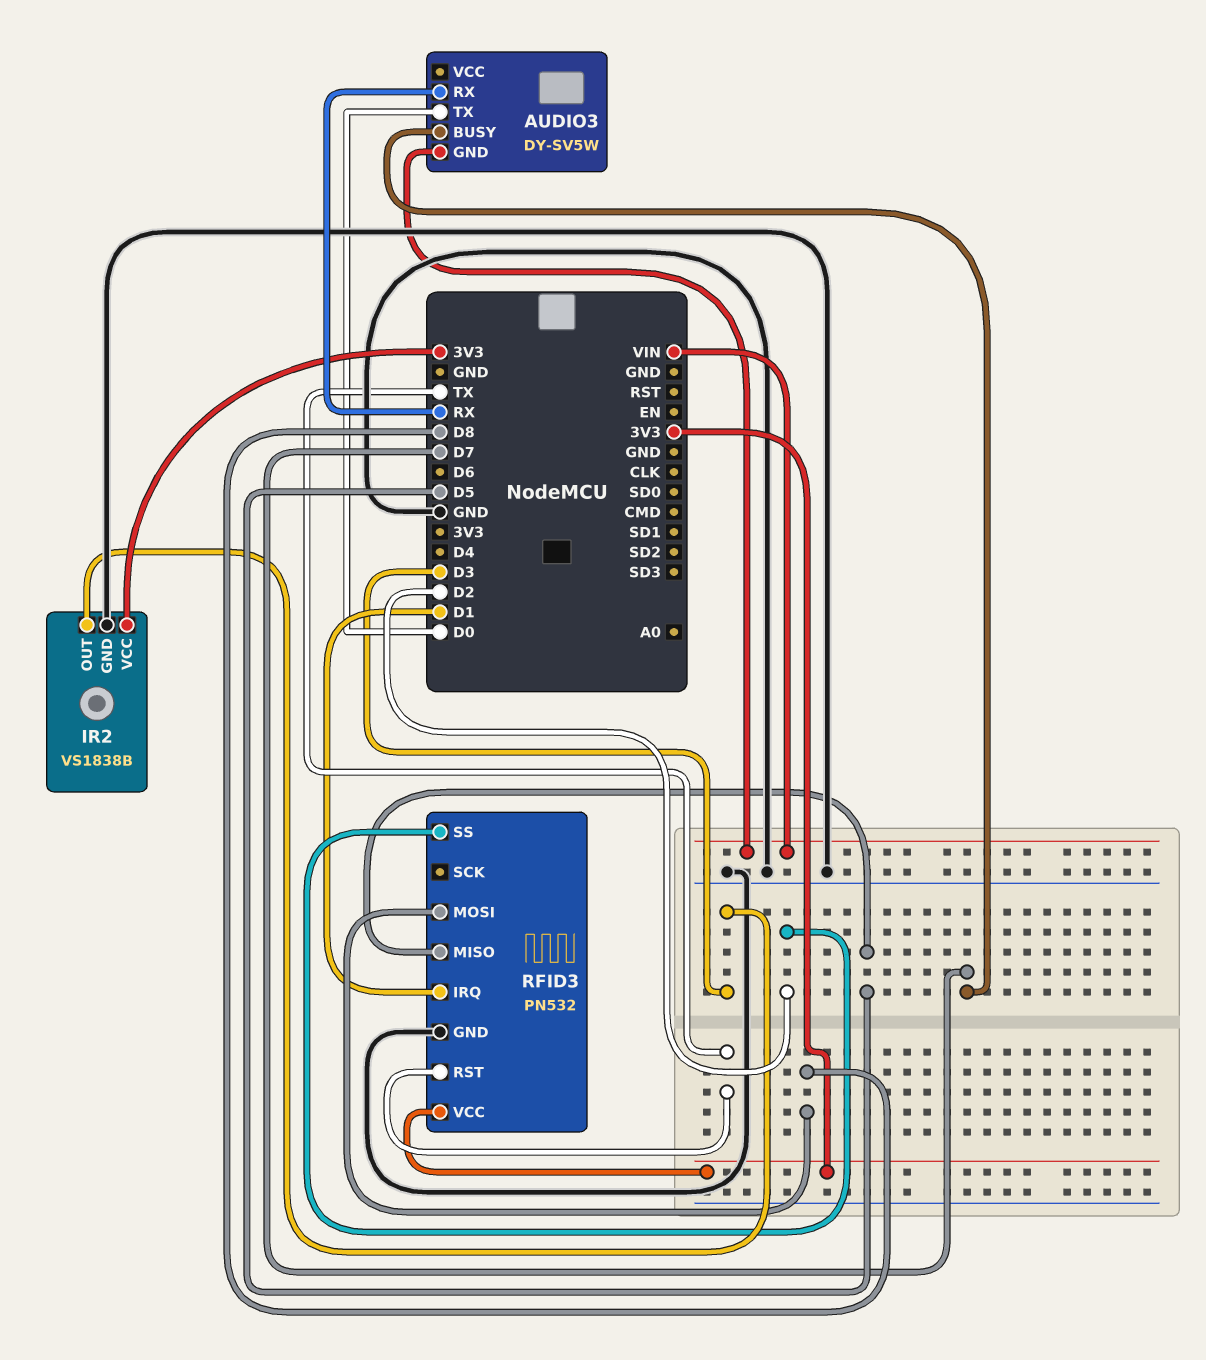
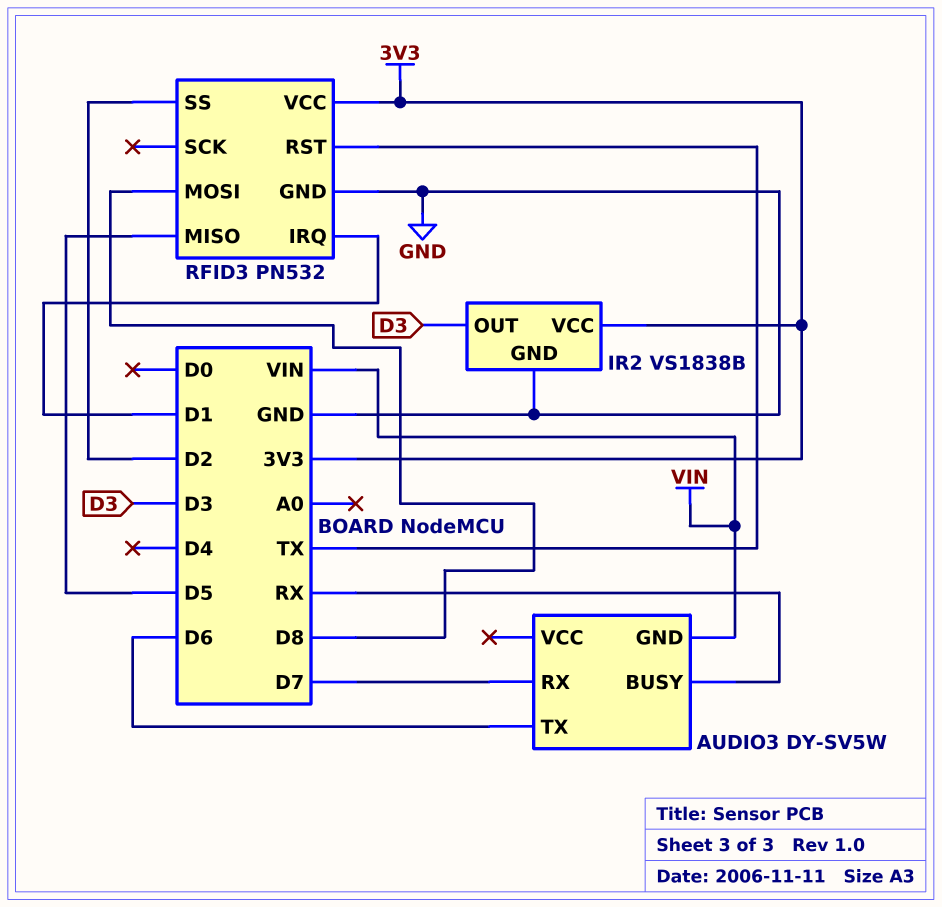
AUDIO3 pin BUSY: D7 -> RX
AUDIO3 pin RX: RX -> D7
AUDIO3 pin TX: D0 -> D6

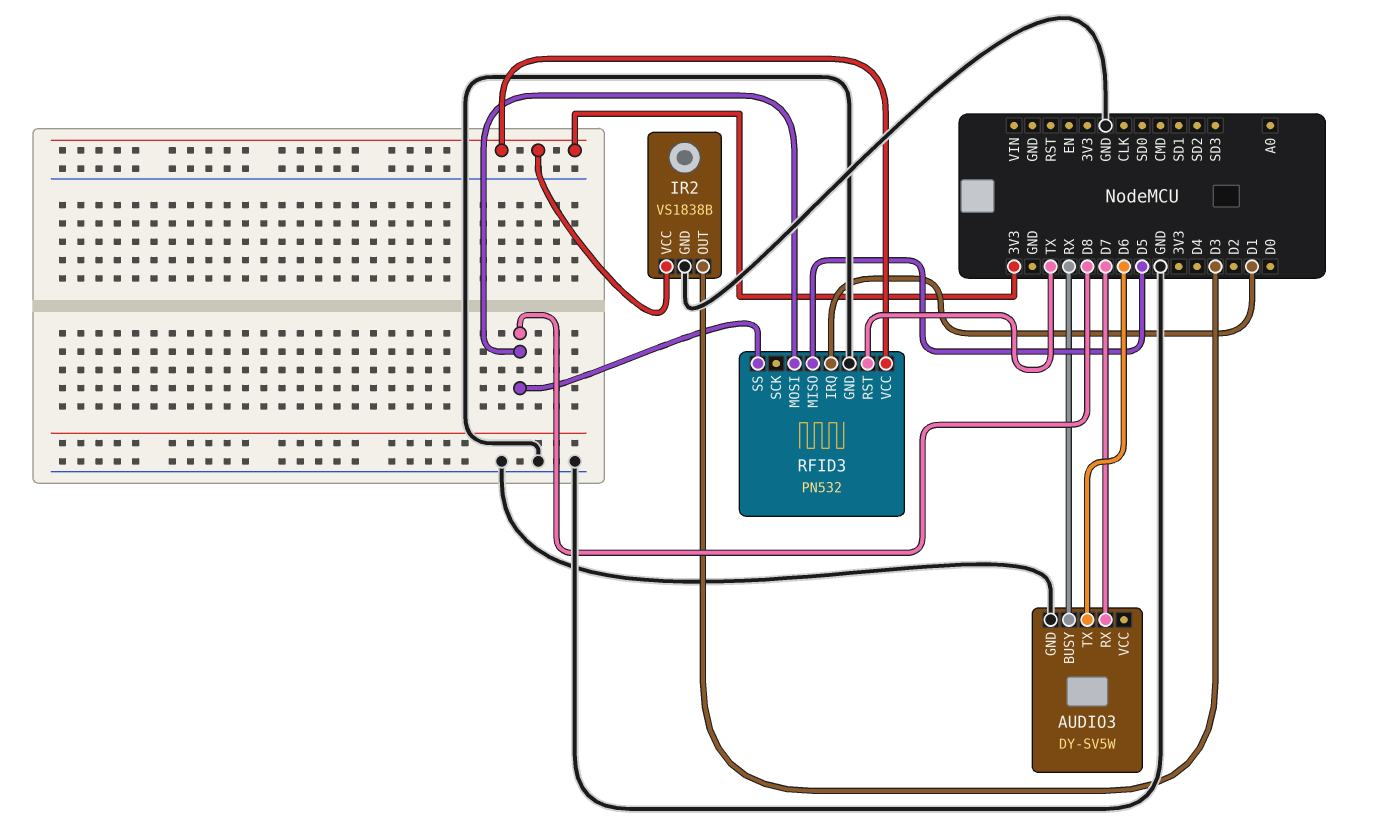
AUDIO3 pin GND: VIN -> GND
RFID3 pin SS: D2 -> D8

